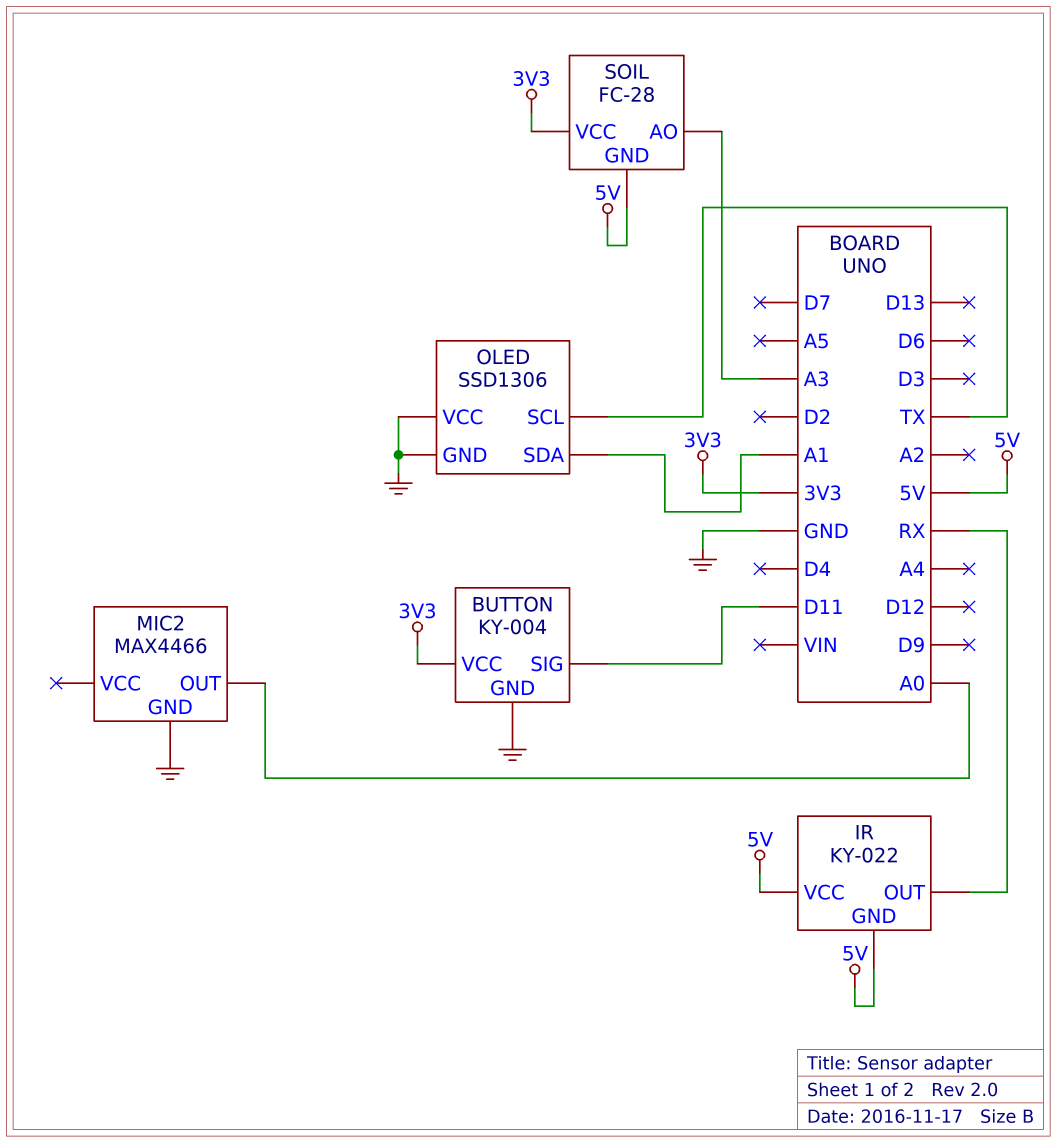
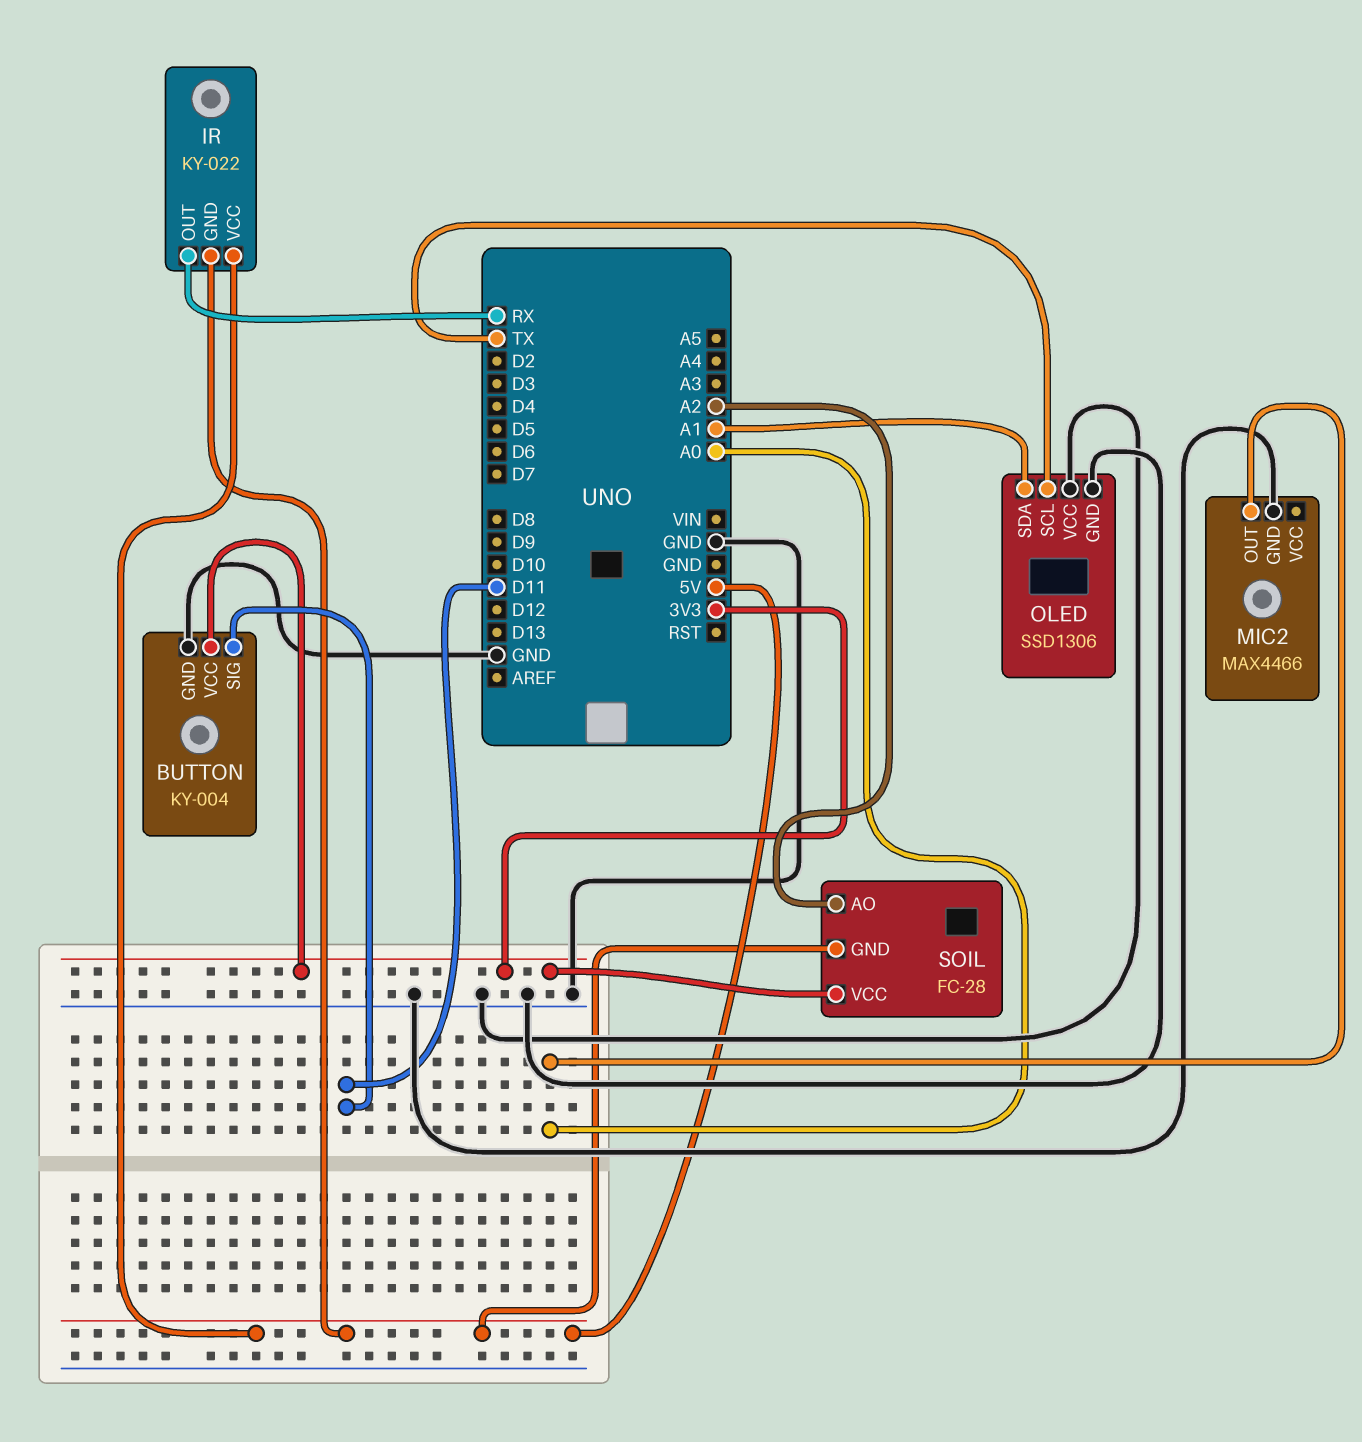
SOIL pin AO: A3 -> A2

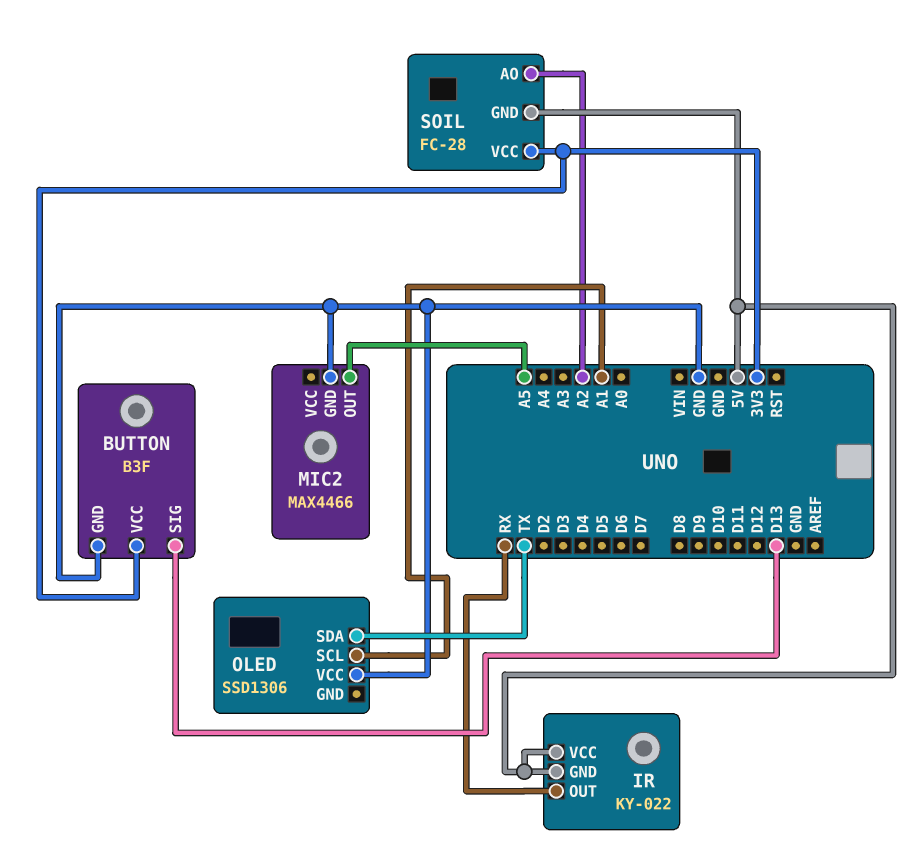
BUTTON: KY-004 -> B3F
BUTTON pin SIG: D11 -> D13
MIC2 pin OUT: A0 -> A5
OLED pin GND: GND -> none
OLED pin SCL: TX -> A1
OLED pin SDA: A1 -> TX

